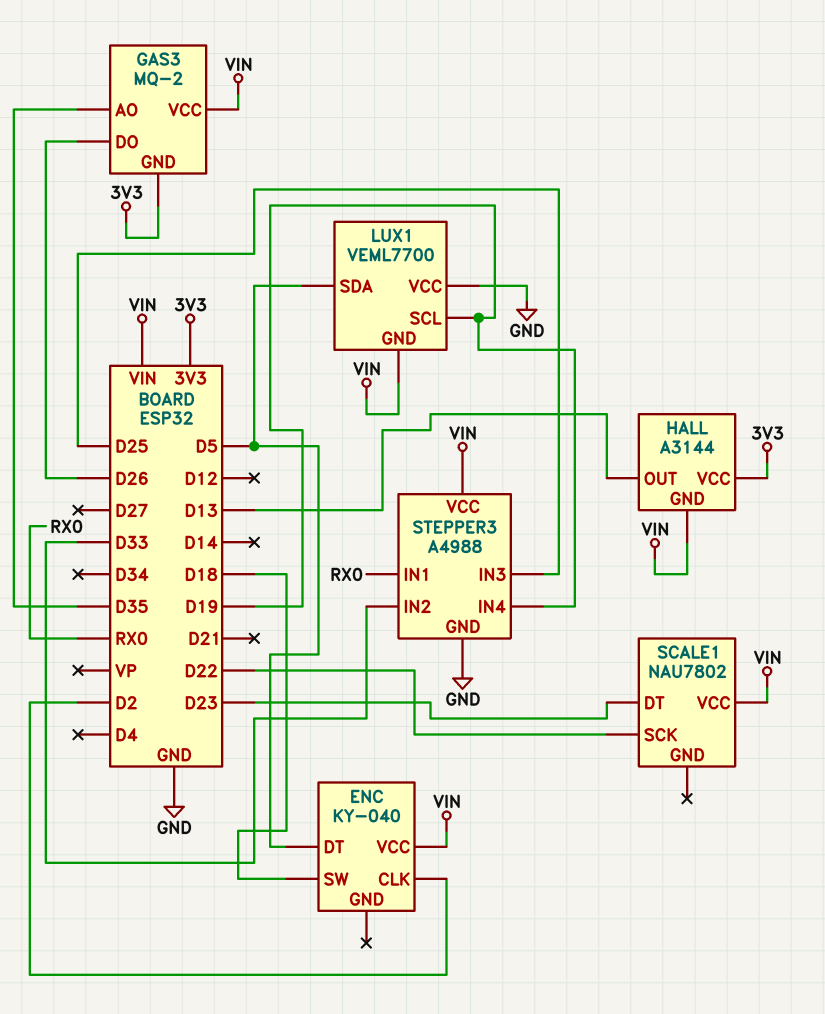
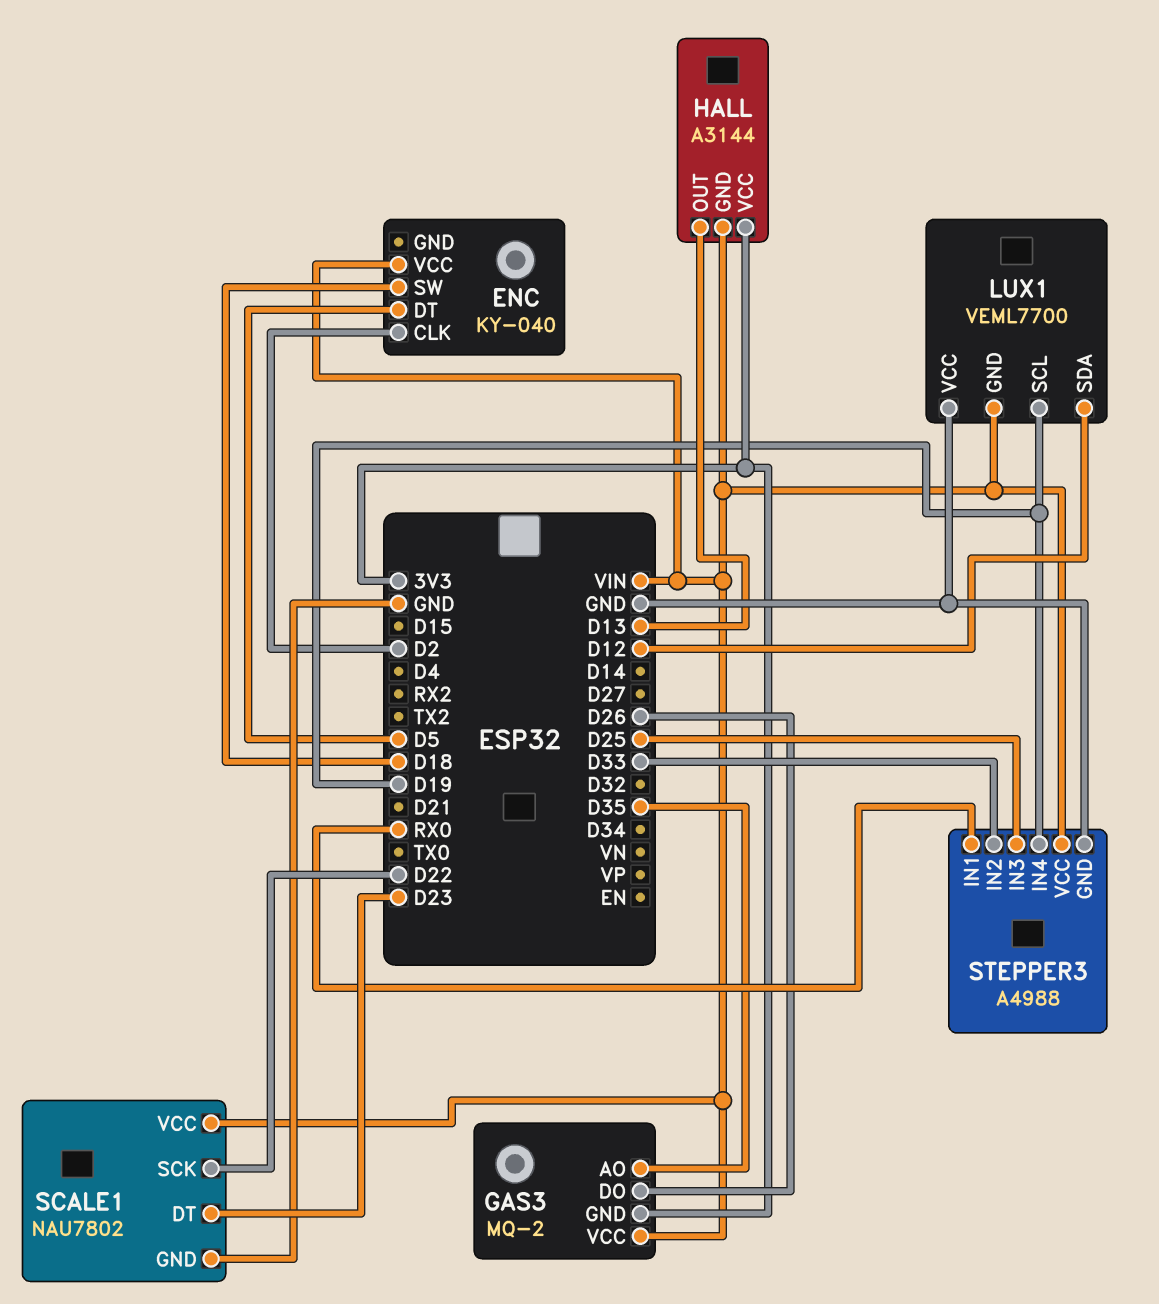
LUX1 pin SDA: D5 -> D12
SCALE1 pin GND: none -> GND

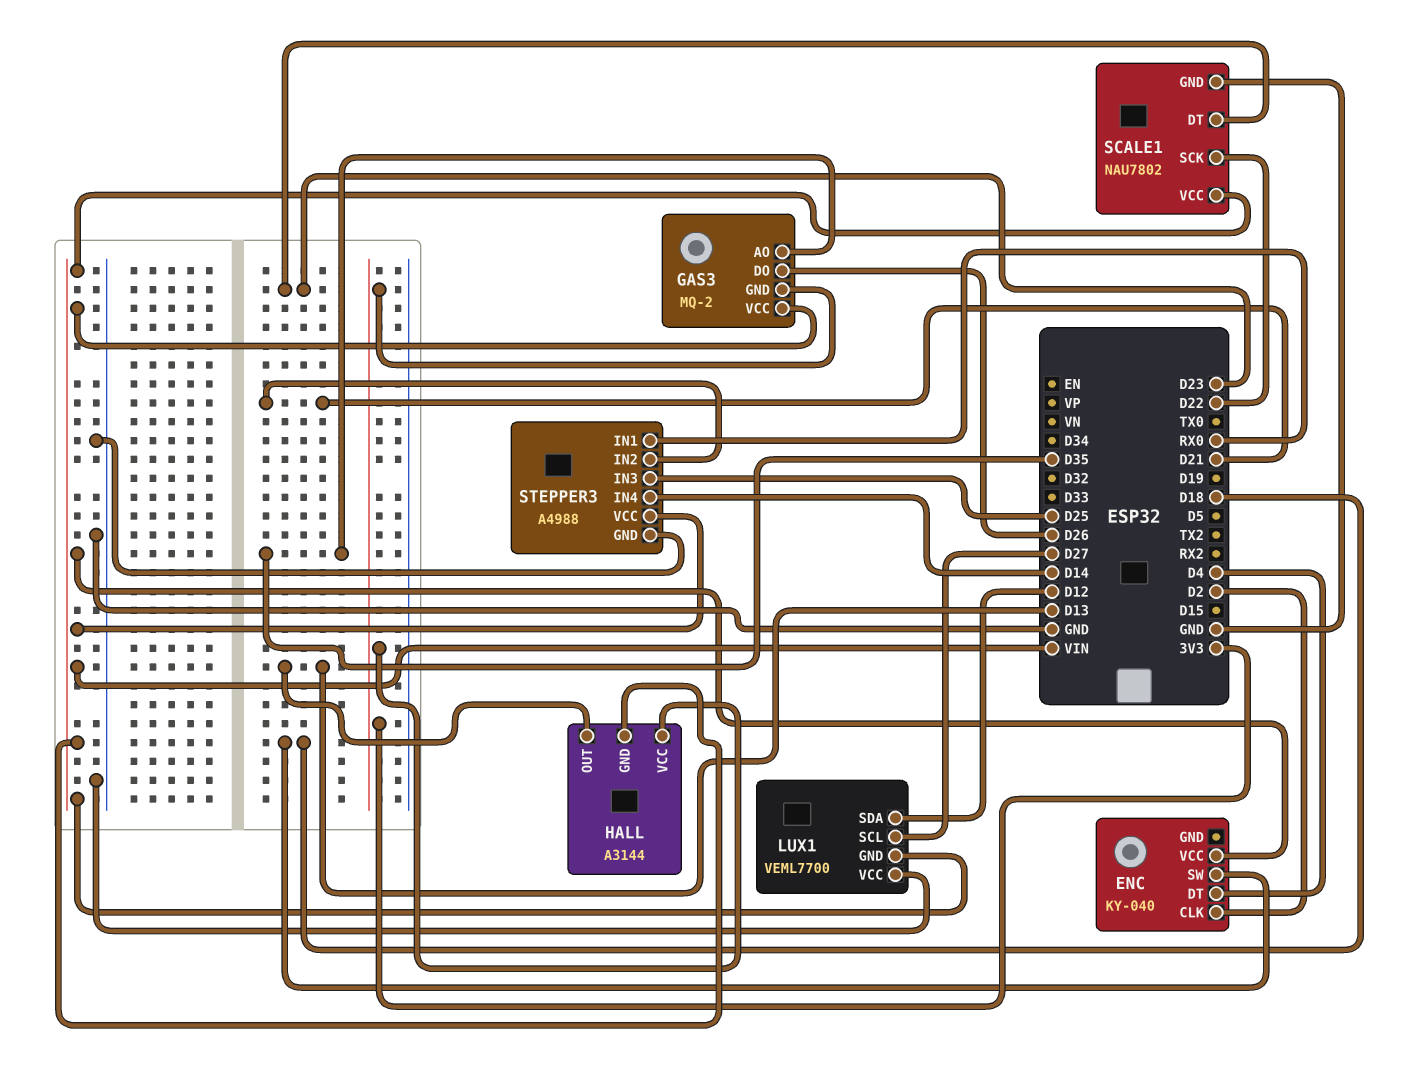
ENC pin DT: D5 -> D4
LUX1 pin SCL: D19 -> D27
STEPPER3 pin IN2: D33 -> D21
STEPPER3 pin IN4: D19 -> D14

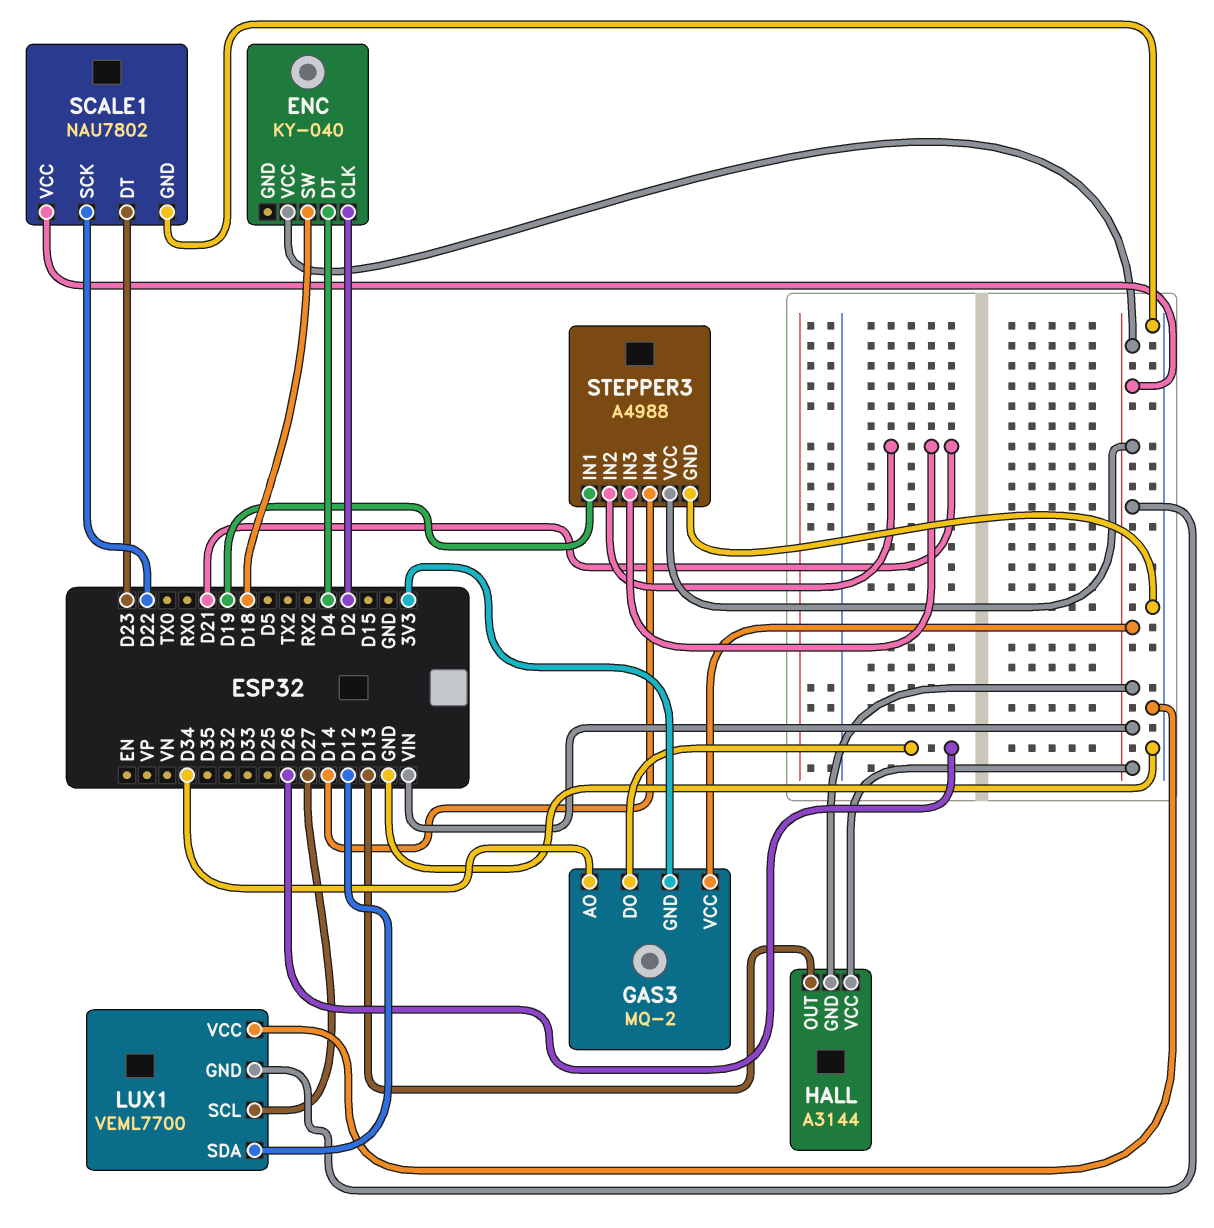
GAS3 pin AO: D35 -> D34
HALL pin VCC: 3V3 -> VIN
STEPPER3 pin IN1: RX0 -> D19
STEPPER3 pin IN3: D25 -> D21

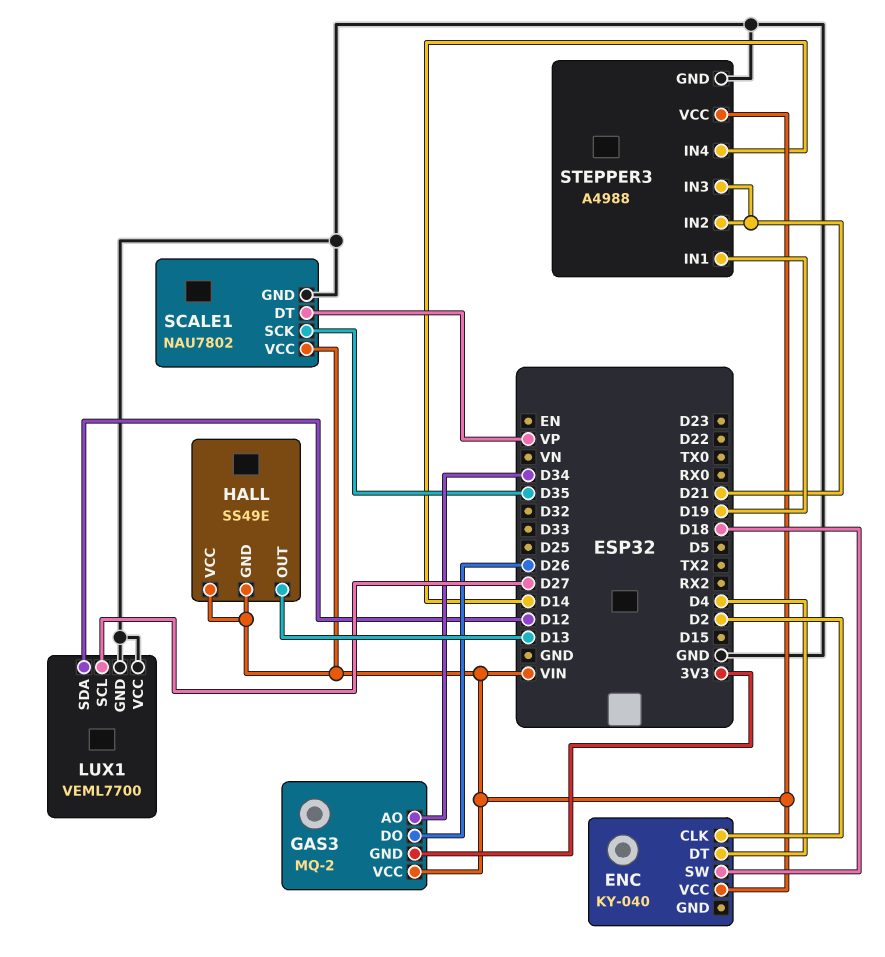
HALL: A3144 -> SS49E
LUX1 pin GND: VIN -> GND
SCALE1 pin DT: D23 -> VP
SCALE1 pin SCK: D22 -> D35

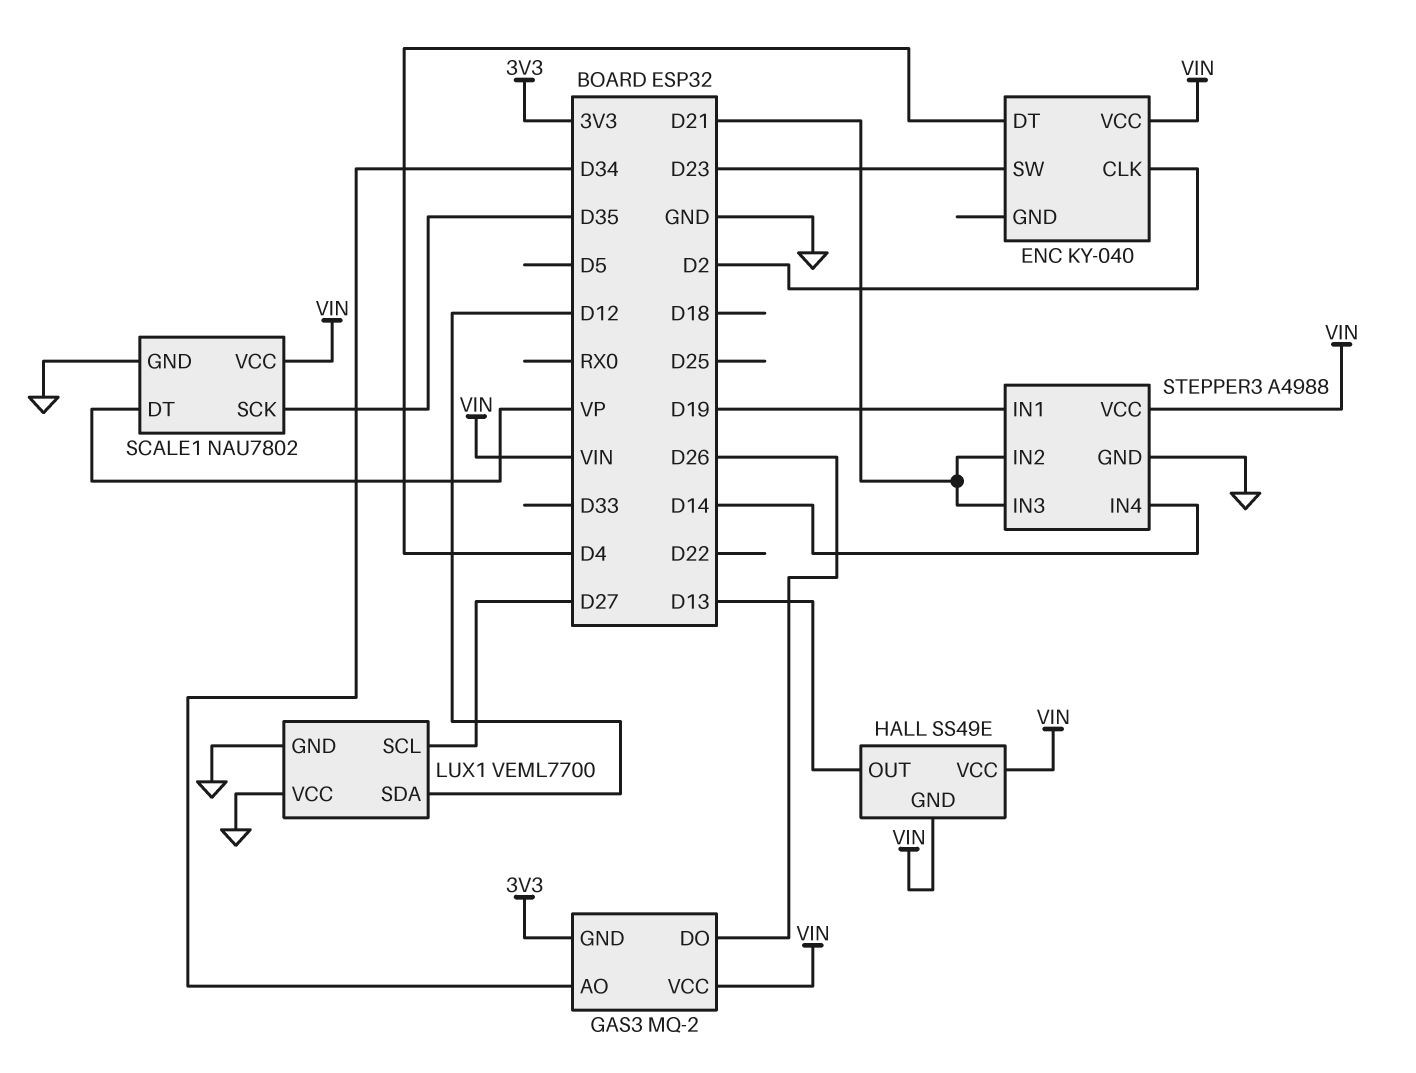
ENC pin SW: D18 -> D23

